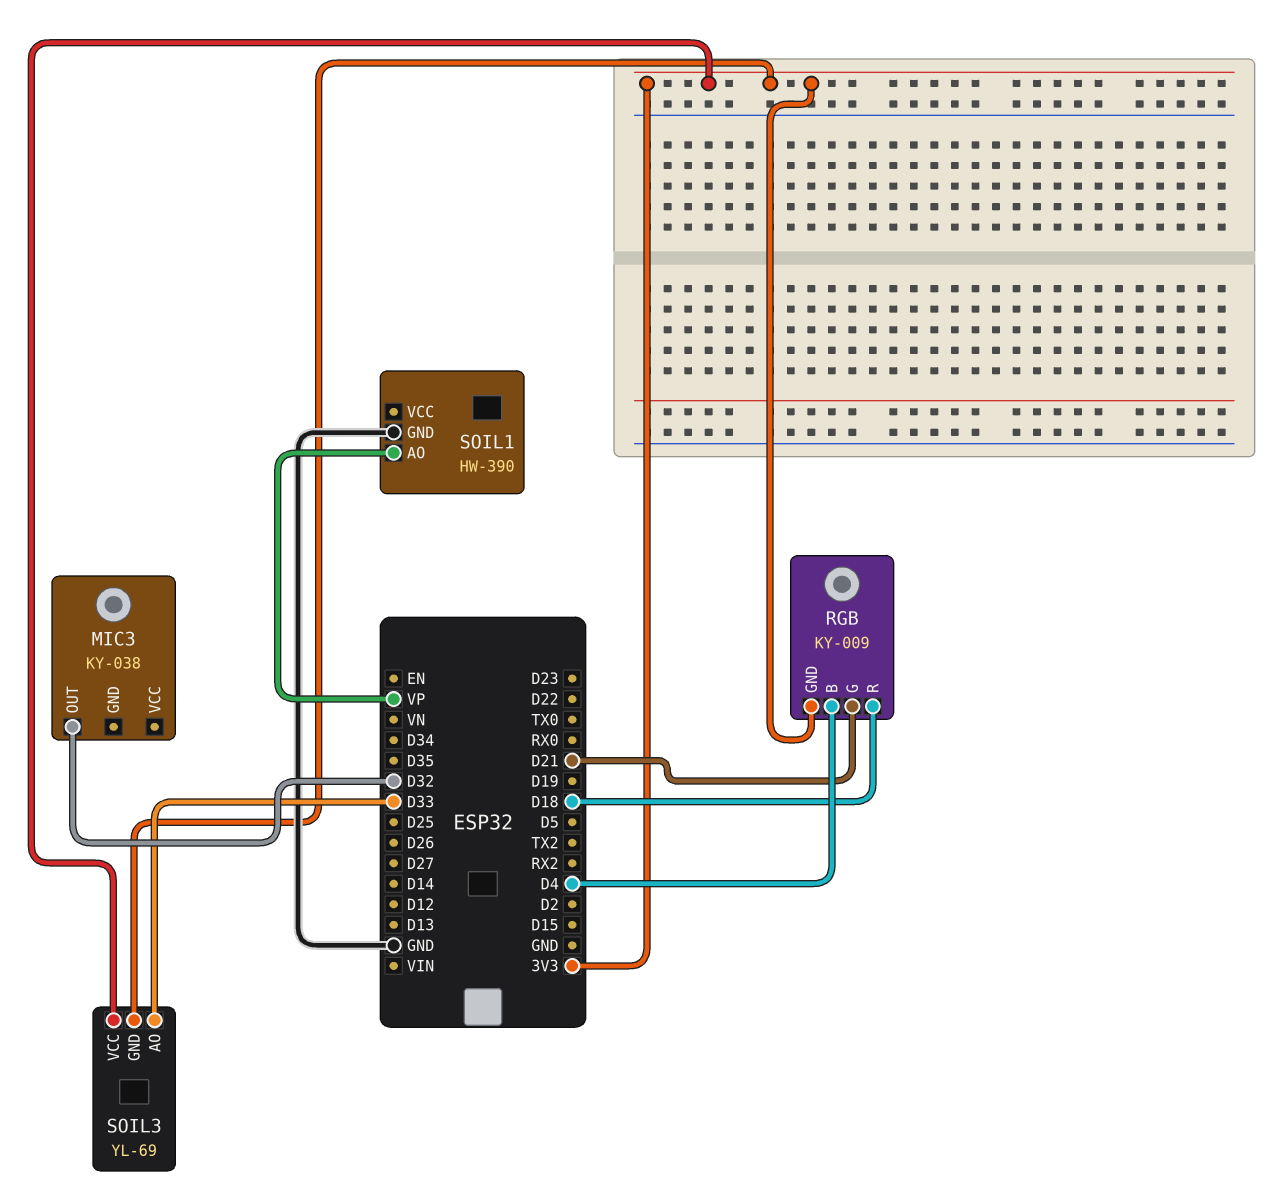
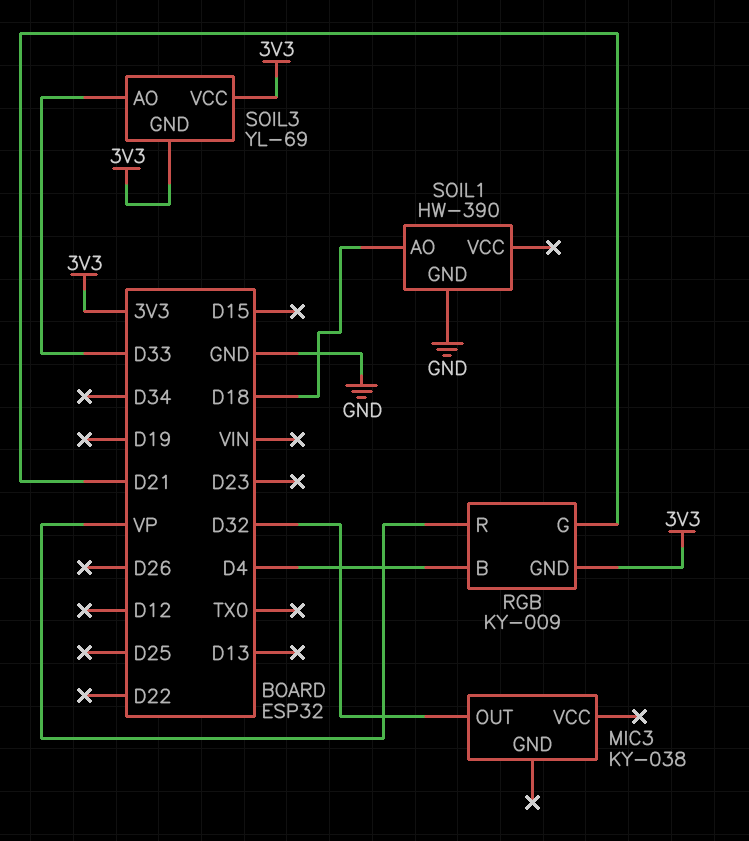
RGB pin R: D18 -> VP
SOIL1 pin AO: VP -> D18

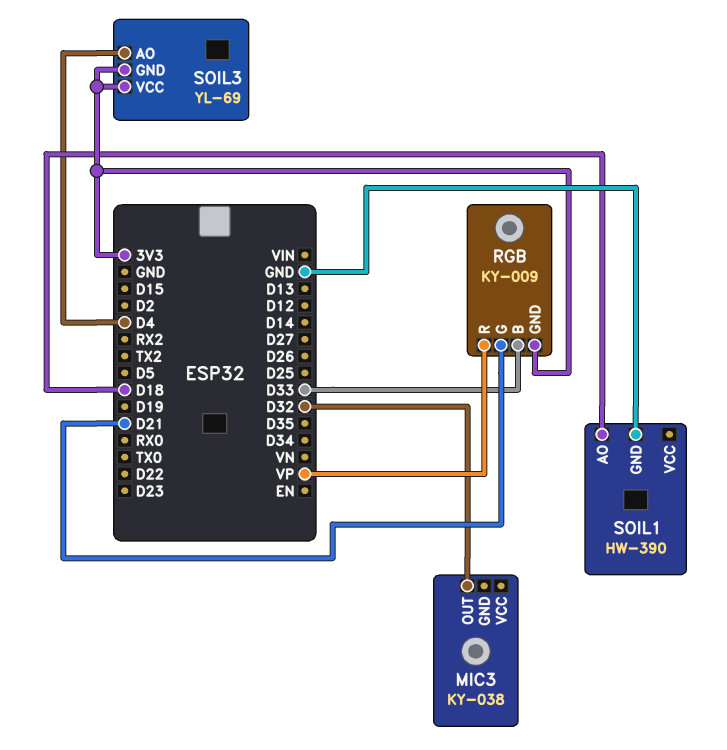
RGB pin B: D4 -> D33
SOIL3 pin AO: D33 -> D4

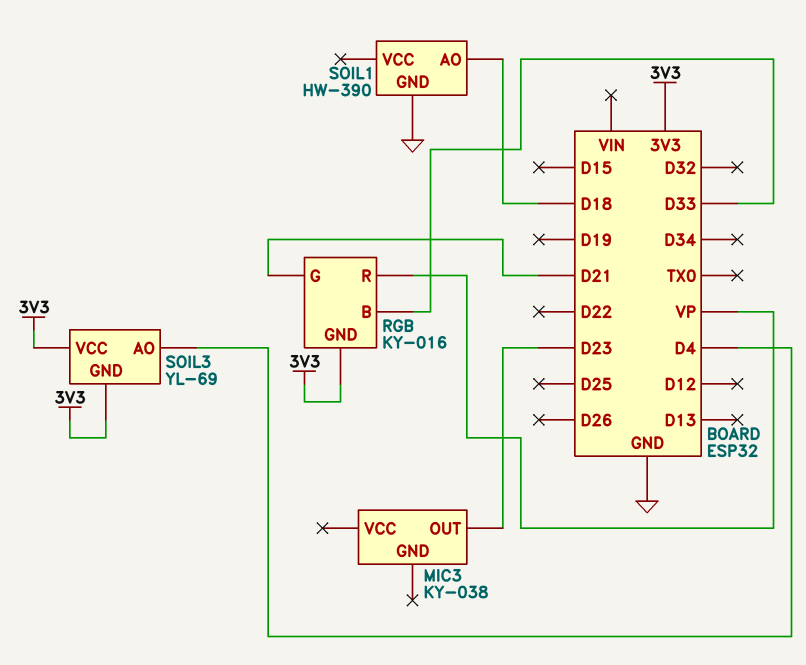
MIC3 pin OUT: D32 -> D23
RGB: KY-009 -> KY-016

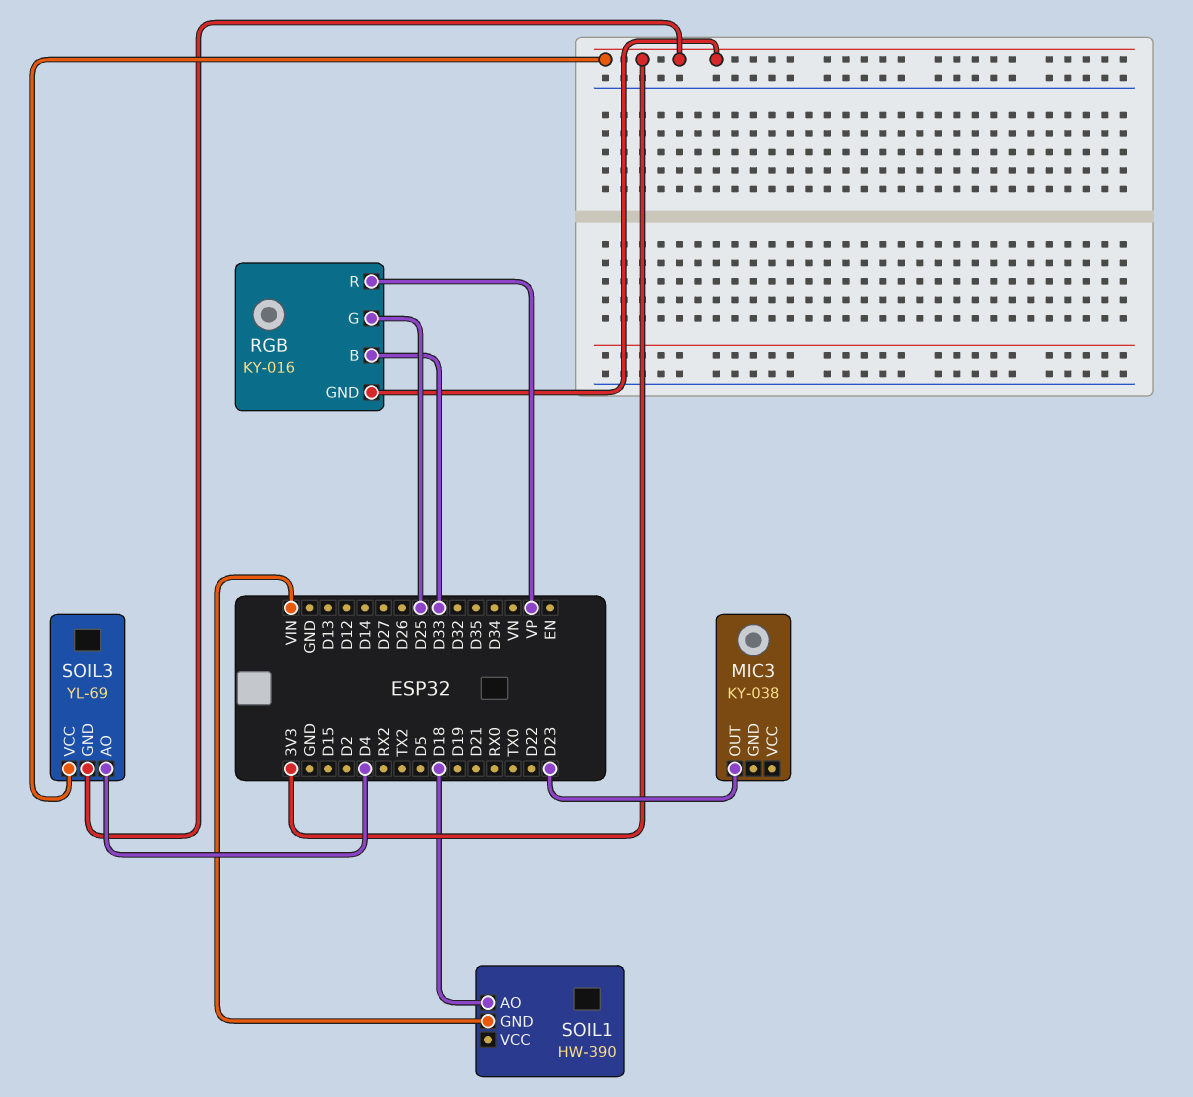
RGB pin G: D21 -> D25
SOIL1 pin GND: GND -> VIN

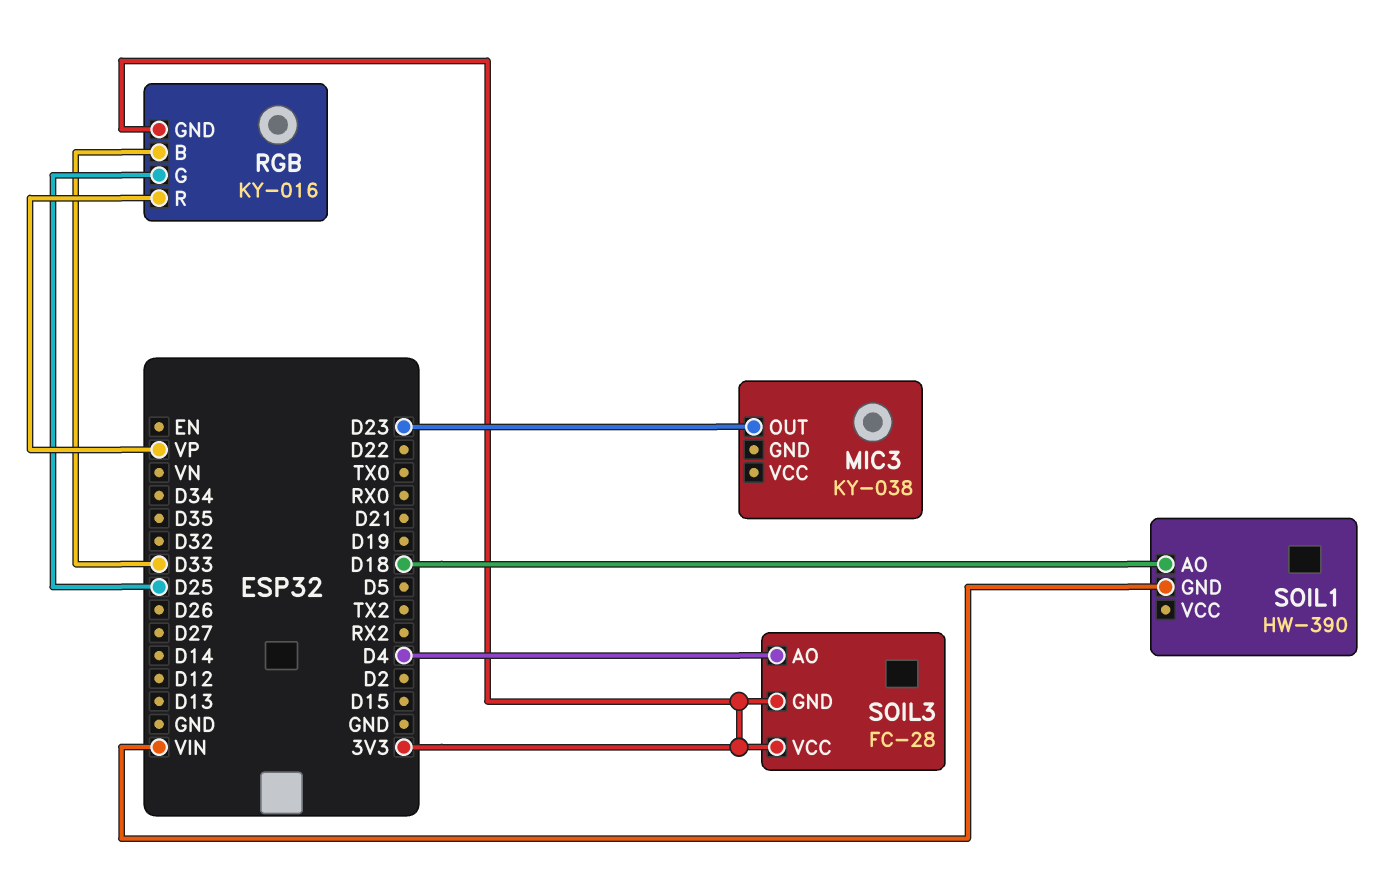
SOIL3: YL-69 -> FC-28

